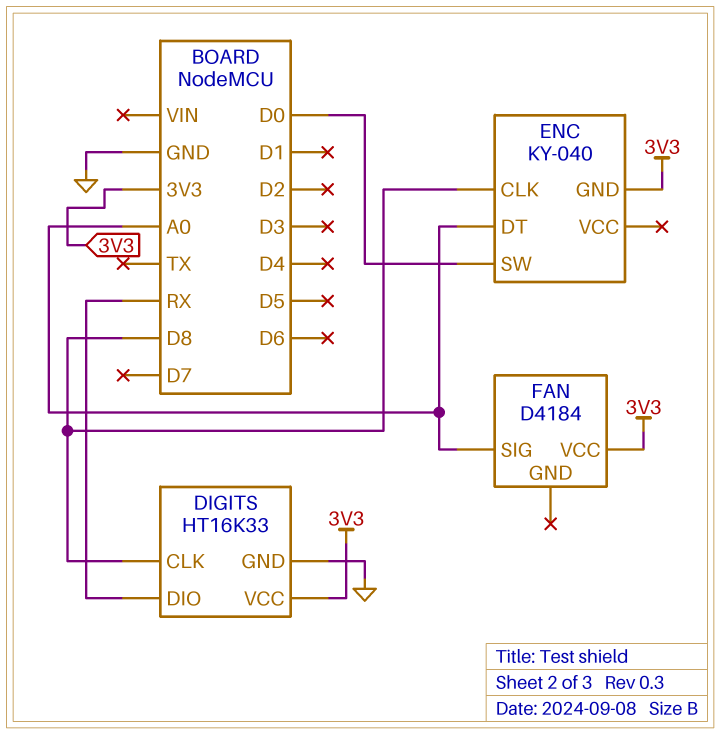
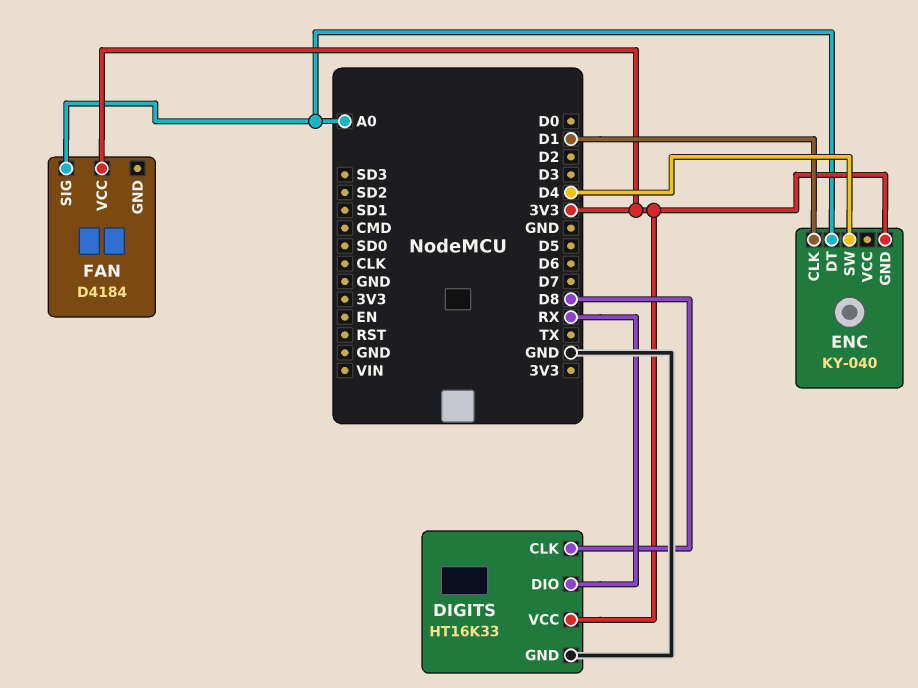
ENC pin CLK: D8 -> D1
ENC pin SW: D0 -> D4

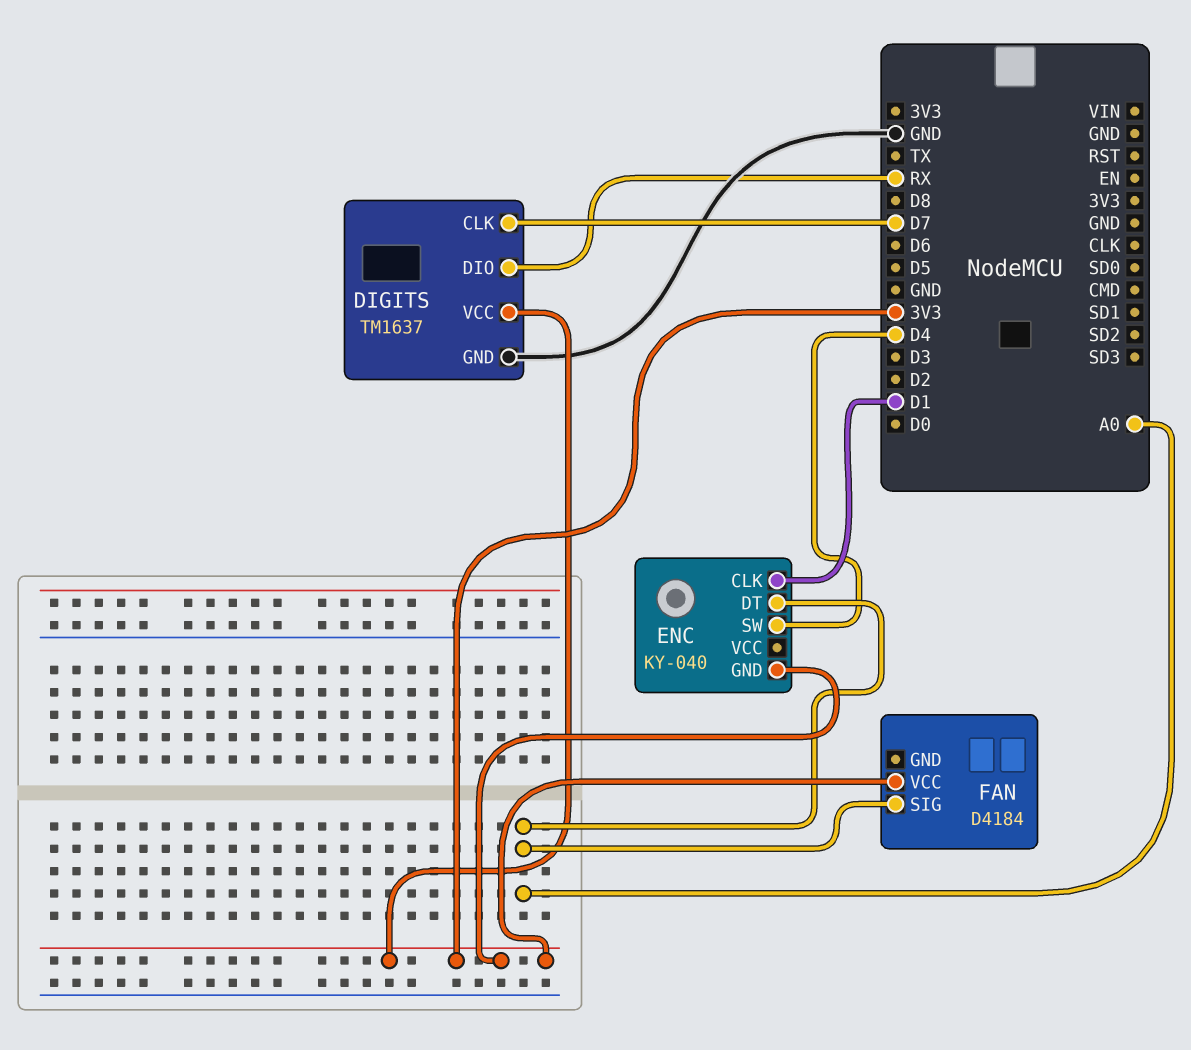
DIGITS: HT16K33 -> TM1637
DIGITS pin CLK: D8 -> D7

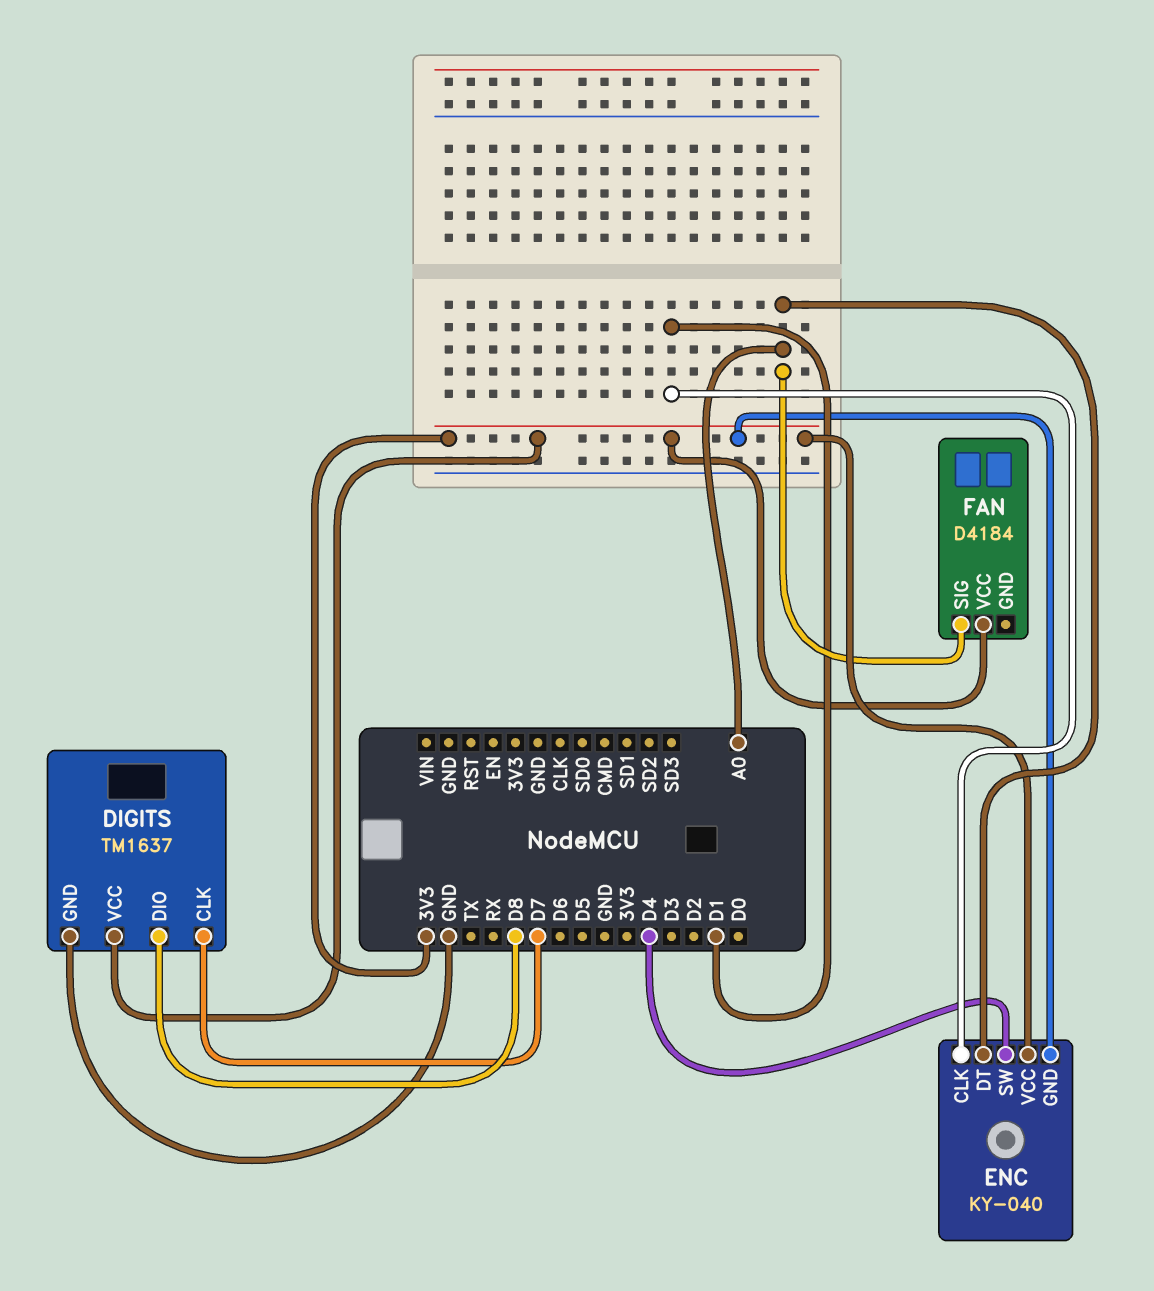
DIGITS pin DIO: RX -> D8
ENC pin VCC: none -> 3V3

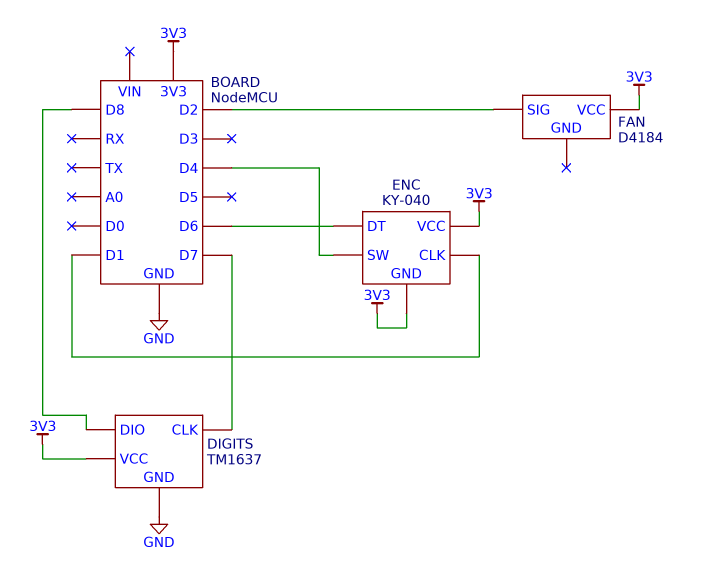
ENC pin DT: A0 -> D6
FAN pin SIG: A0 -> D2

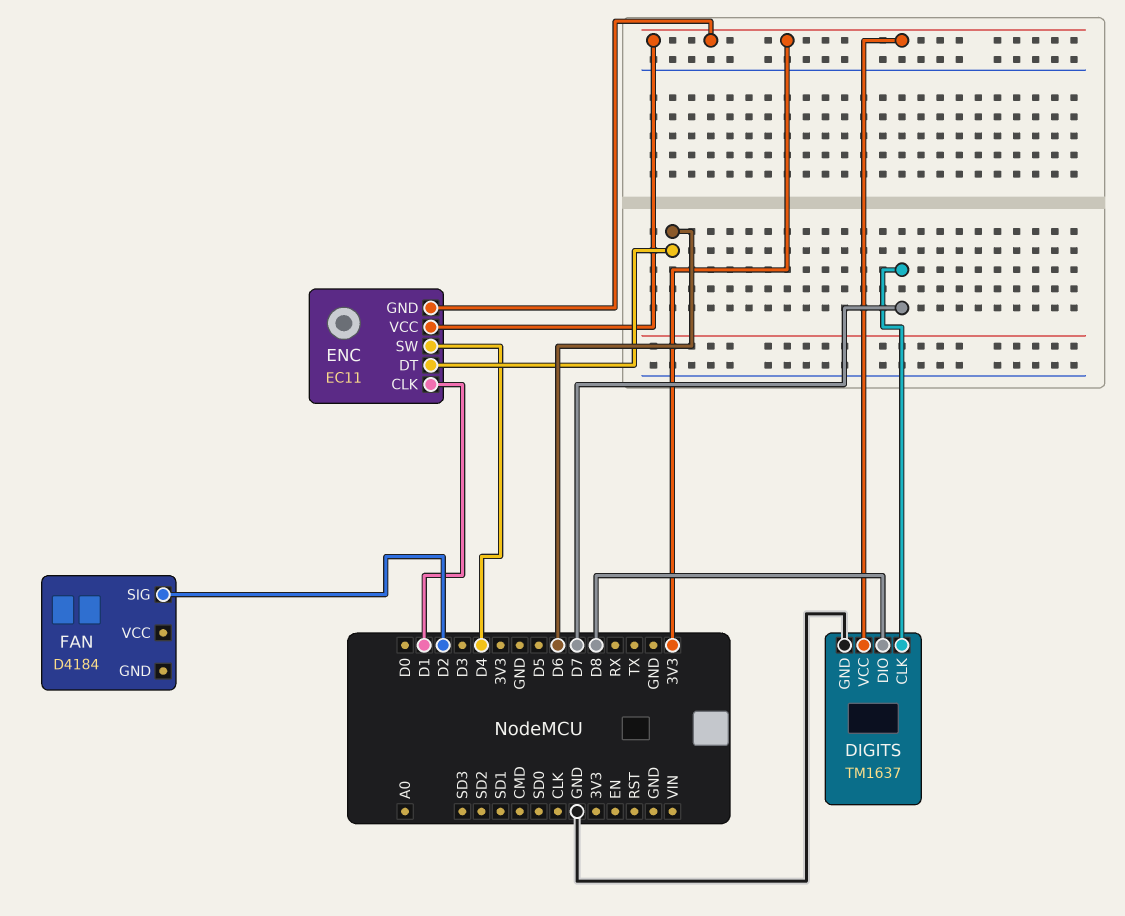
ENC: KY-040 -> EC11
FAN pin VCC: 3V3 -> none

